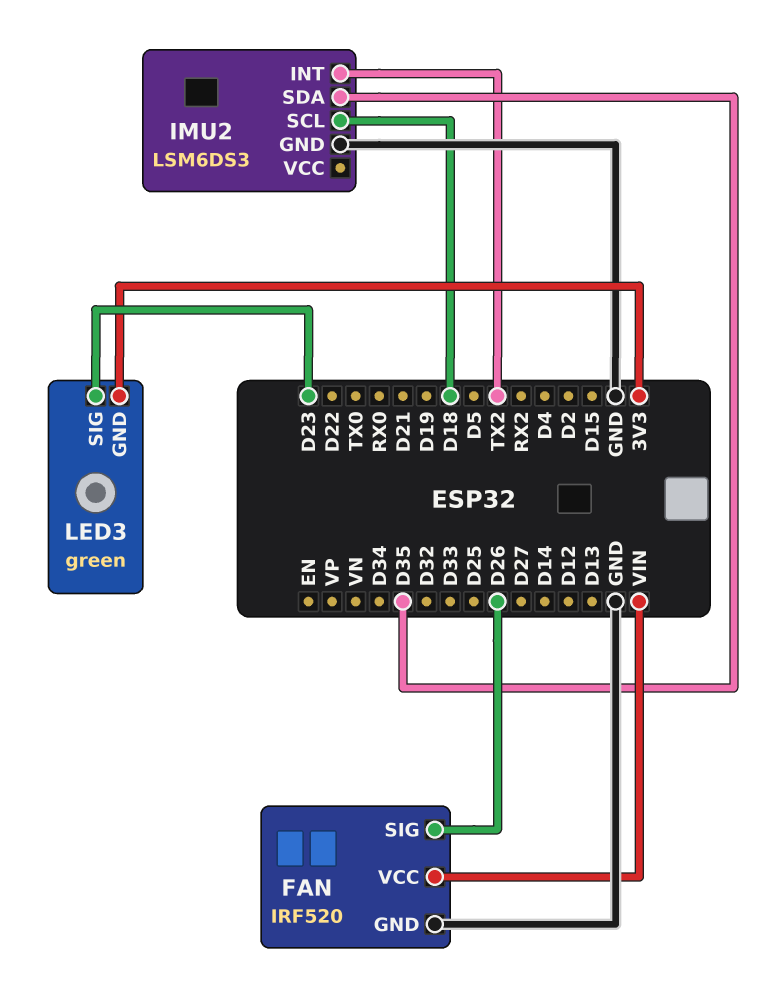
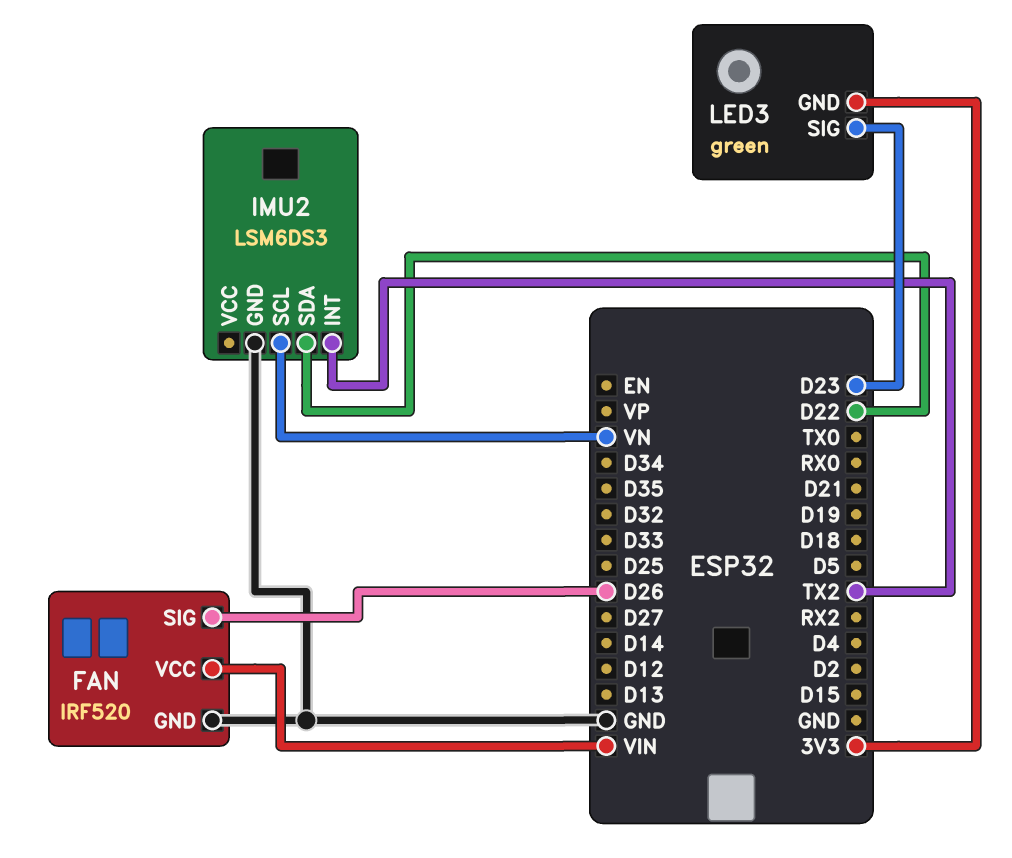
IMU2 pin SCL: D18 -> VN
IMU2 pin SDA: D35 -> D22

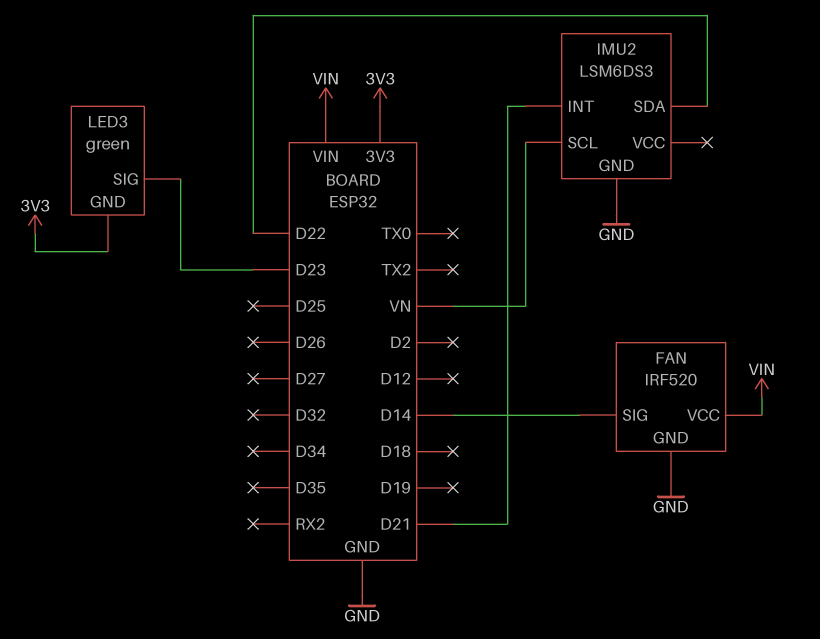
FAN pin SIG: D26 -> D14
IMU2 pin INT: TX2 -> D21

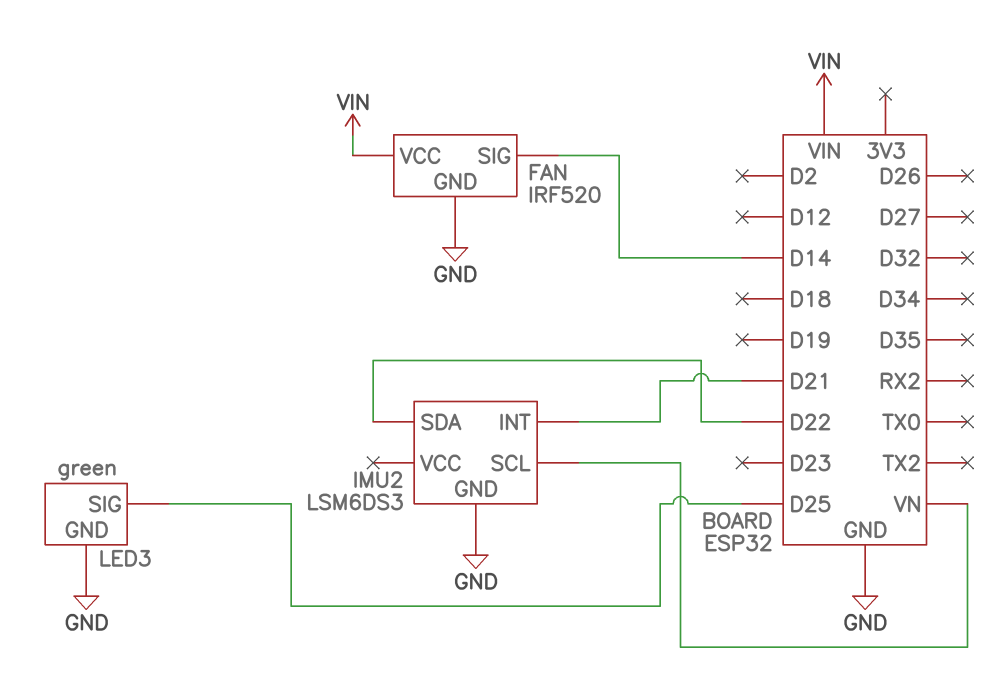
LED3 pin GND: 3V3 -> GND
LED3 pin SIG: D23 -> D25

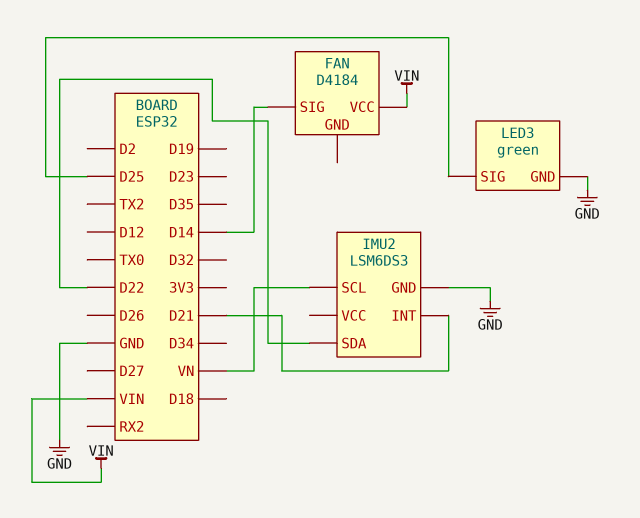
FAN: IRF520 -> D4184
FAN pin GND: GND -> none

